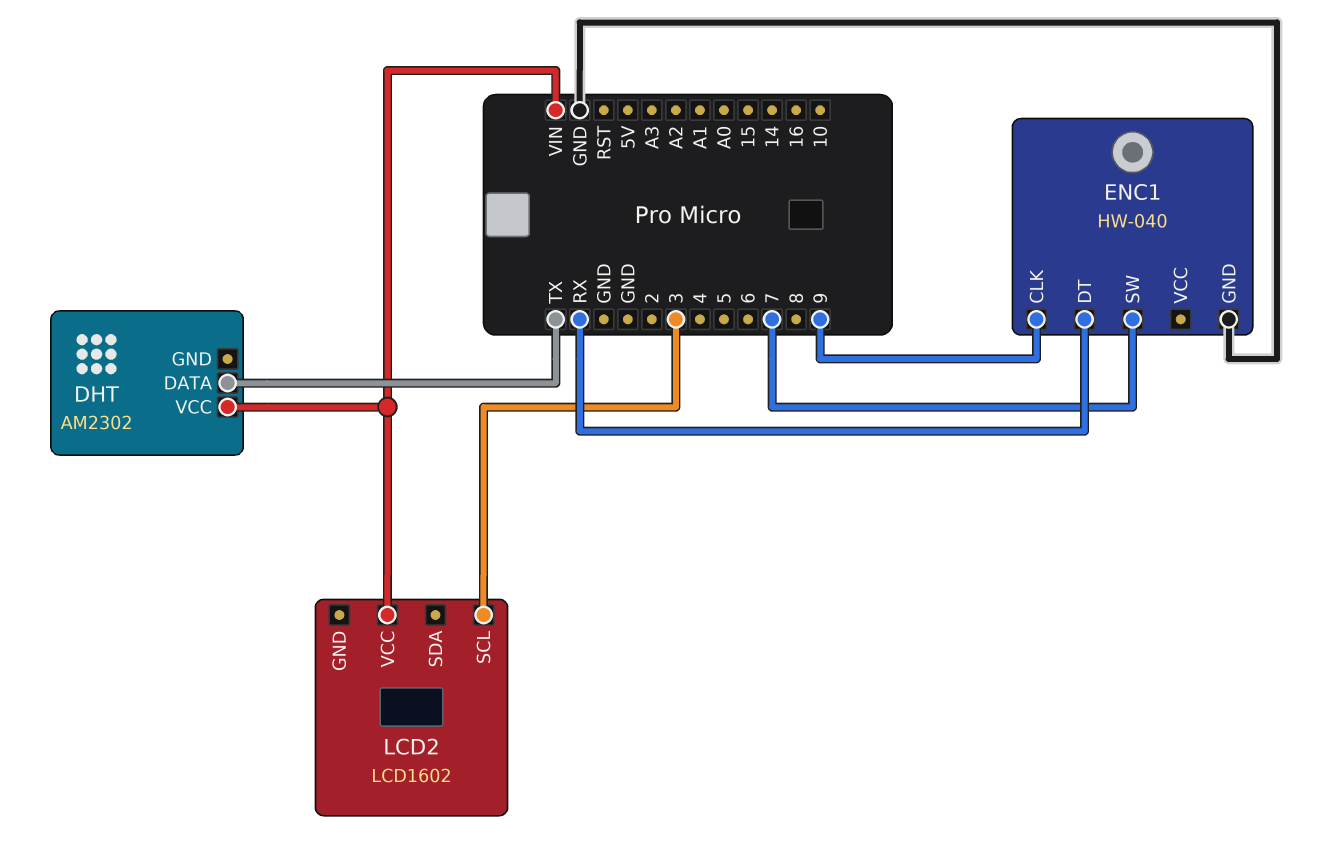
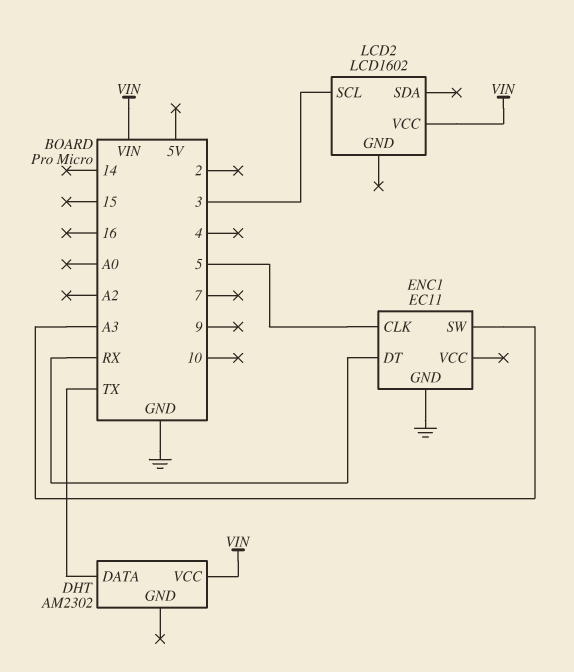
ENC1: HW-040 -> EC11
ENC1 pin CLK: 9 -> 5
ENC1 pin SW: 7 -> A3

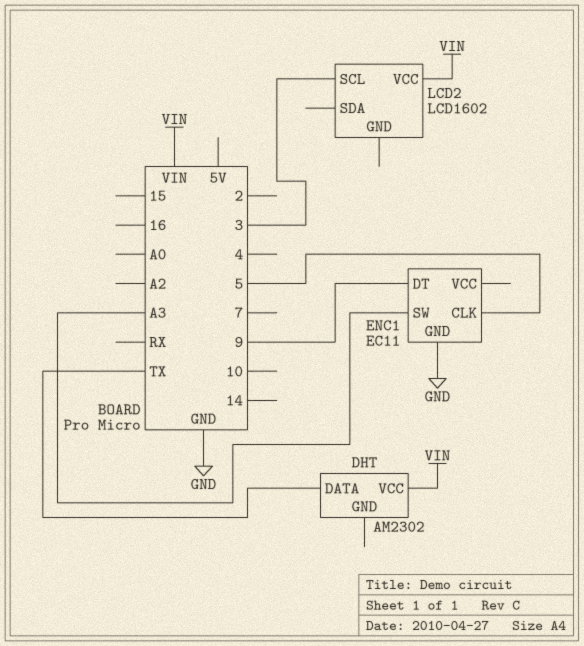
ENC1 pin DT: RX -> 9

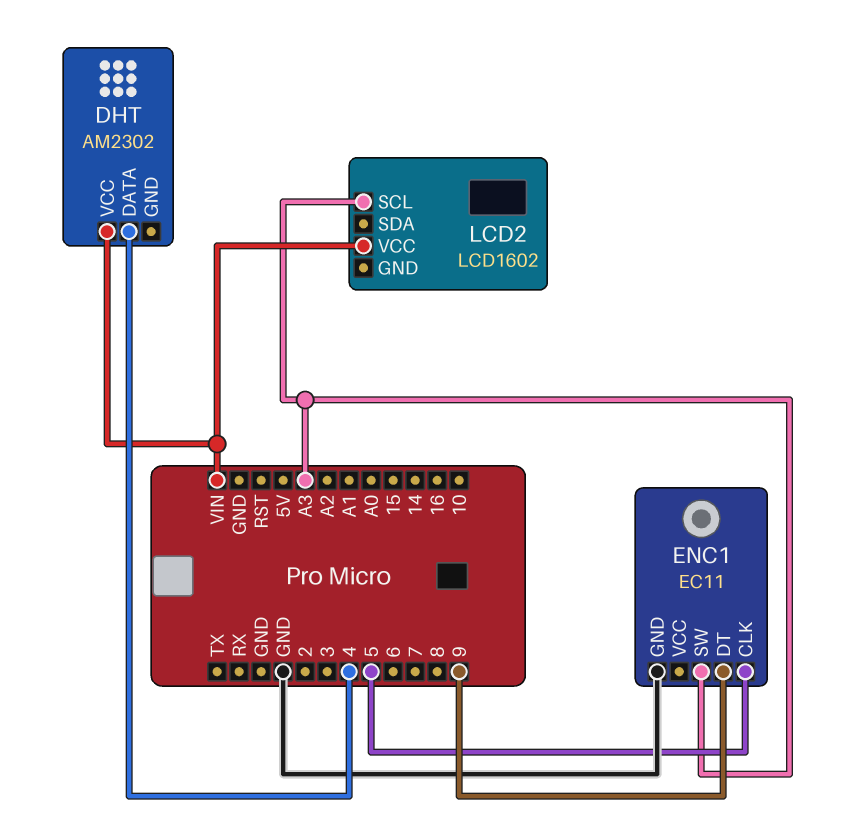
DHT pin DATA: TX -> 4
LCD2 pin SCL: 3 -> A3

